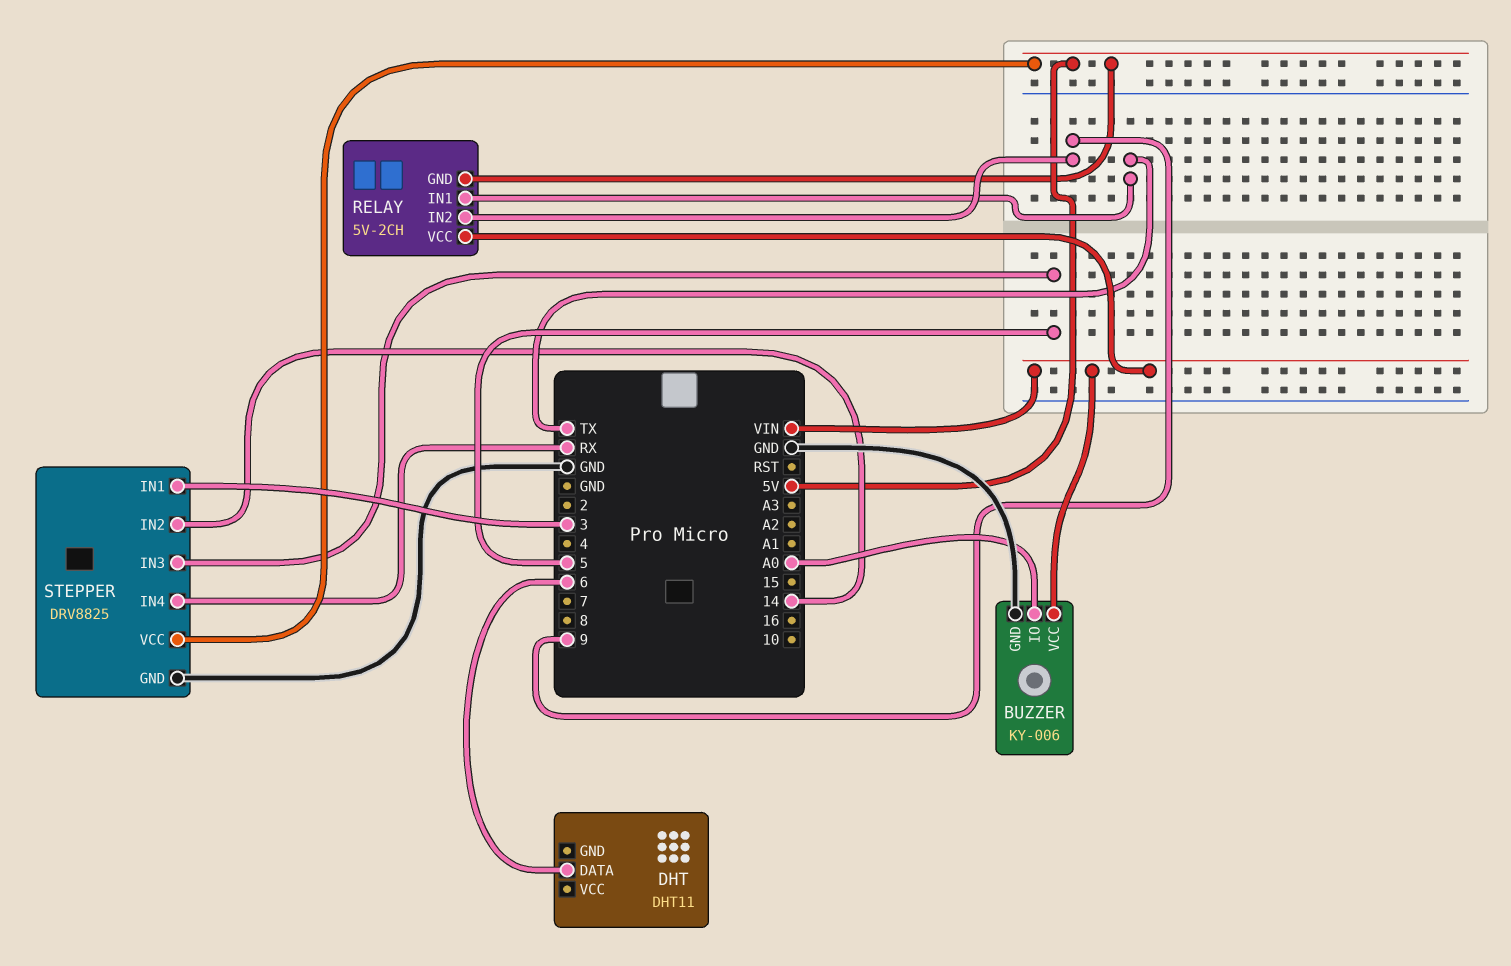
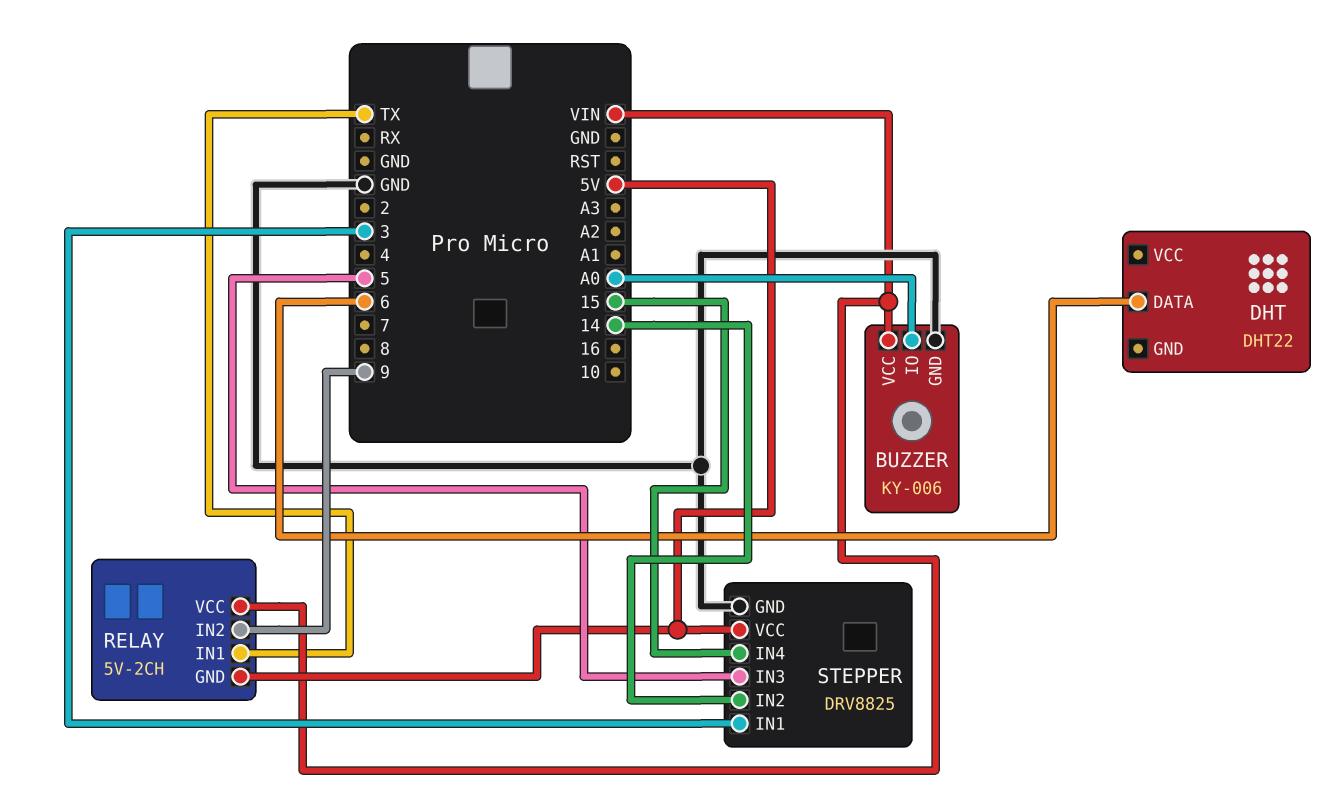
DHT: DHT11 -> DHT22
STEPPER pin IN4: RX -> 15

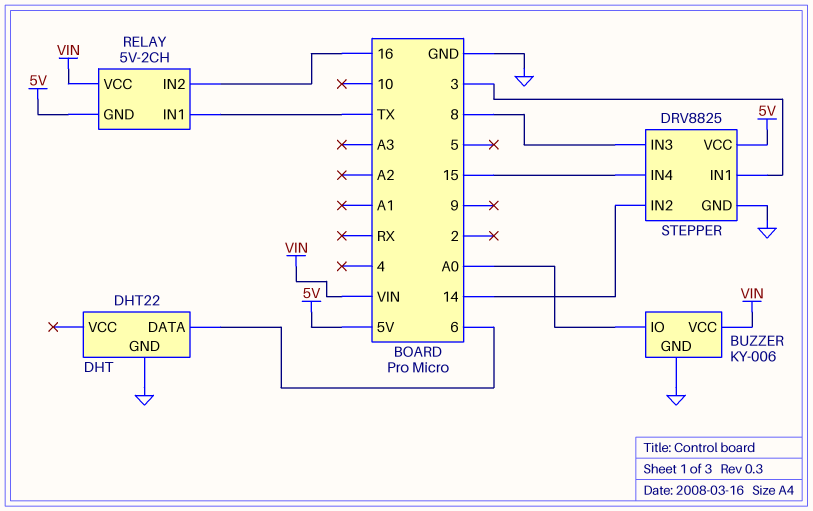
DHT pin GND: none -> GND
RELAY pin IN2: 9 -> 16
STEPPER pin IN3: 5 -> 8

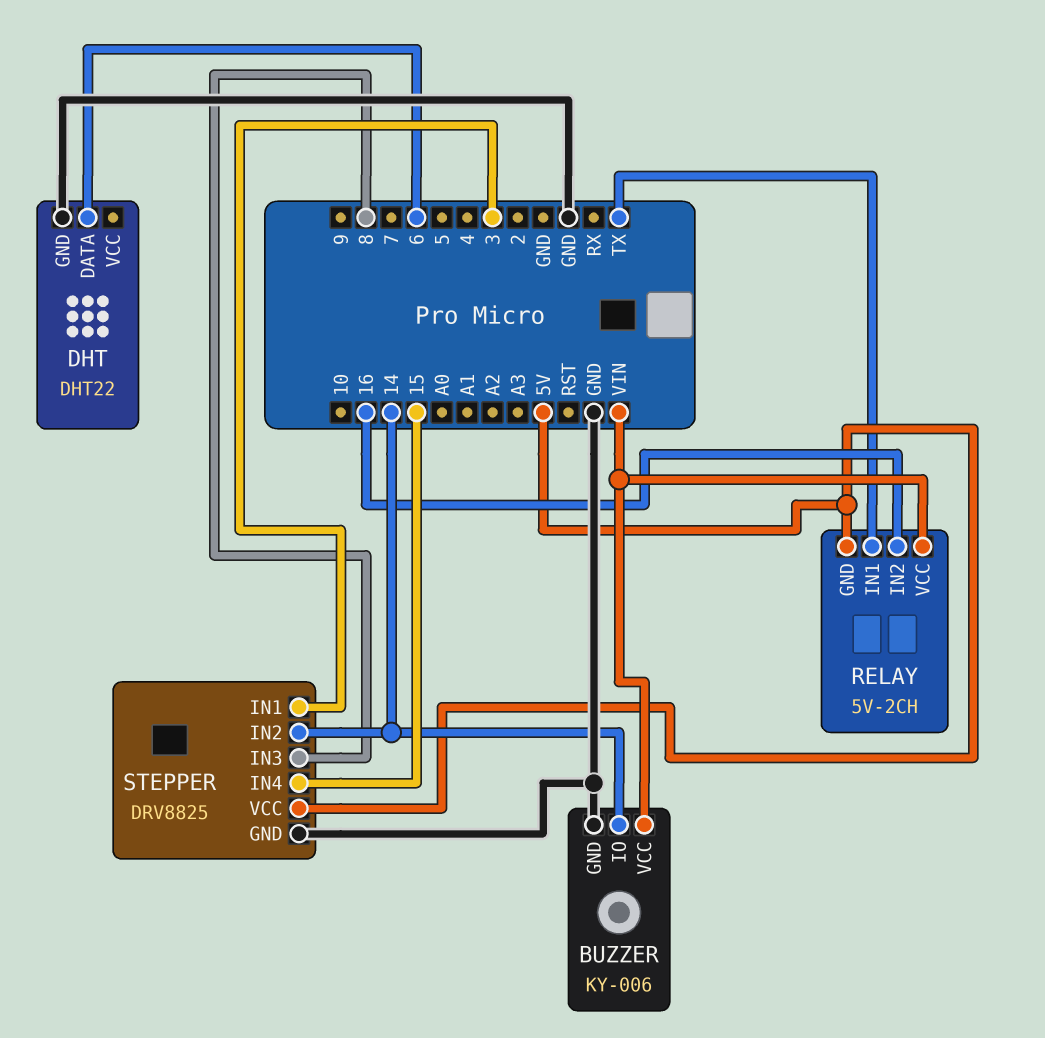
BUZZER pin IO: A0 -> 14

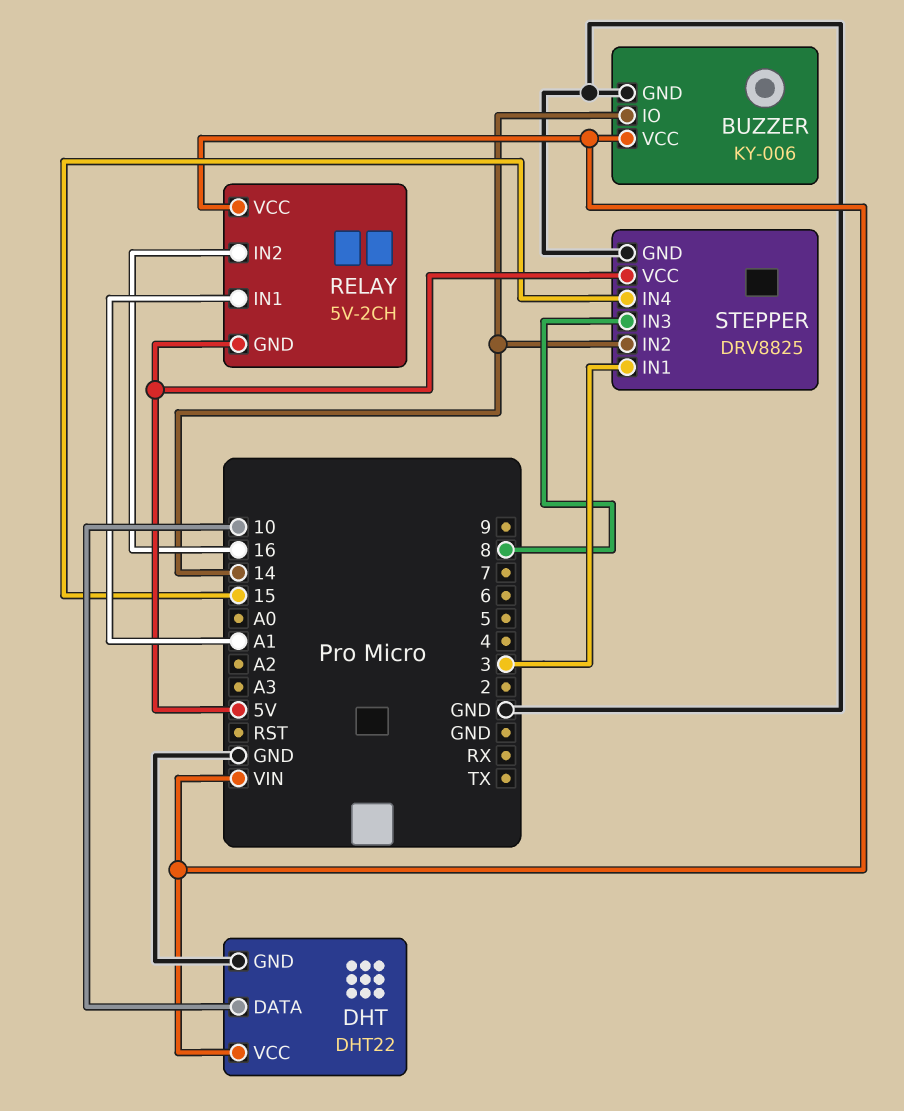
DHT pin DATA: 6 -> 10
DHT pin VCC: none -> VIN
RELAY pin IN1: TX -> A1

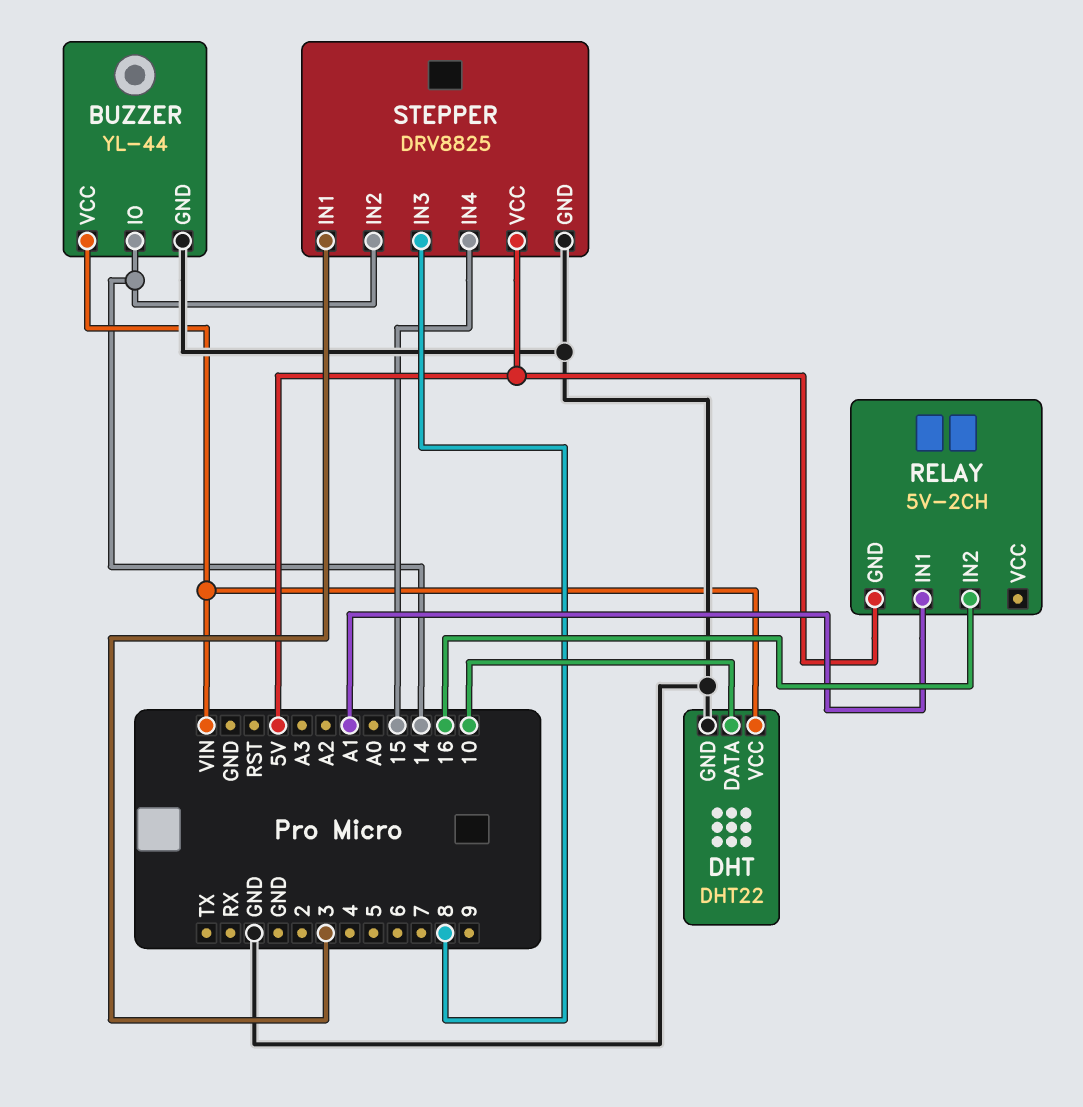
BUZZER: KY-006 -> YL-44
RELAY pin VCC: VIN -> none

